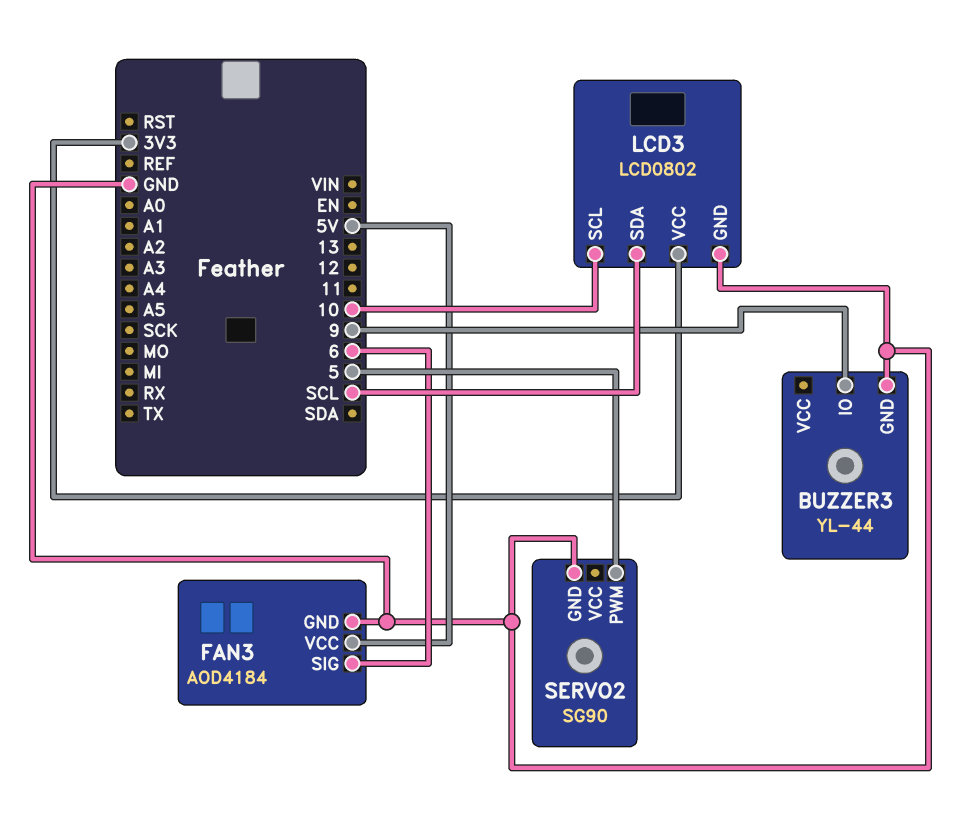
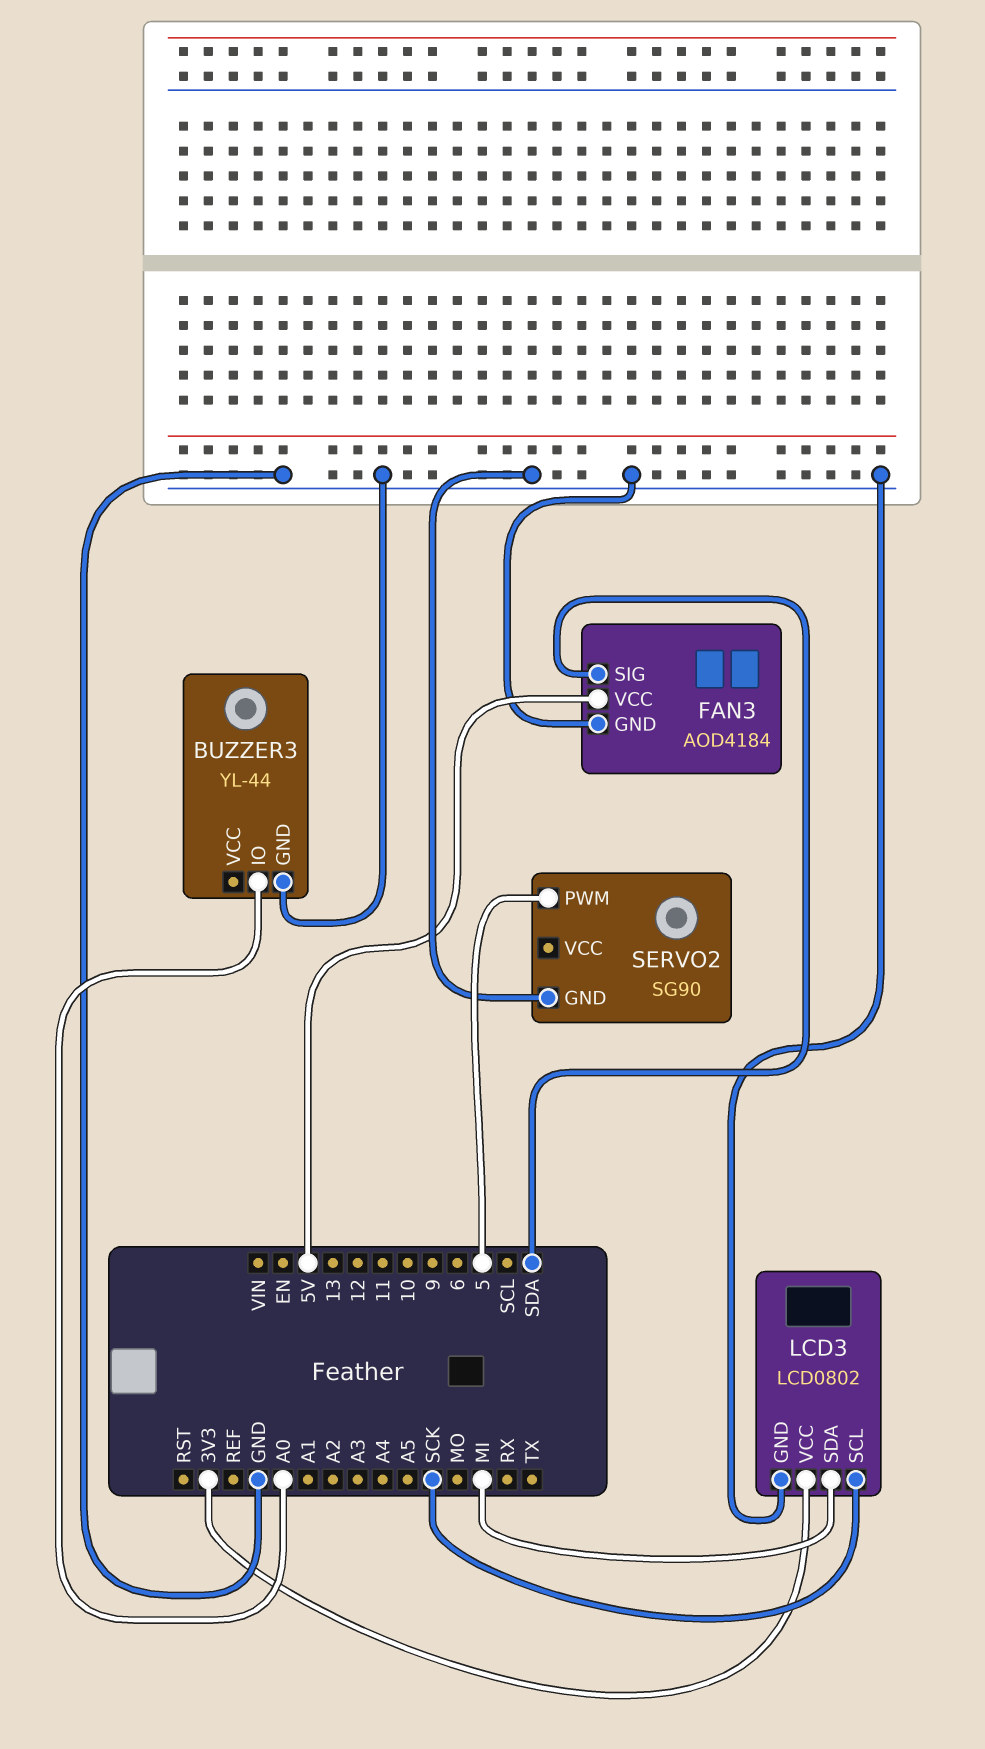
BUZZER3 pin IO: 9 -> A0
FAN3 pin SIG: 6 -> SDA
LCD3 pin SCL: 10 -> SCK
LCD3 pin SDA: SCL -> MI

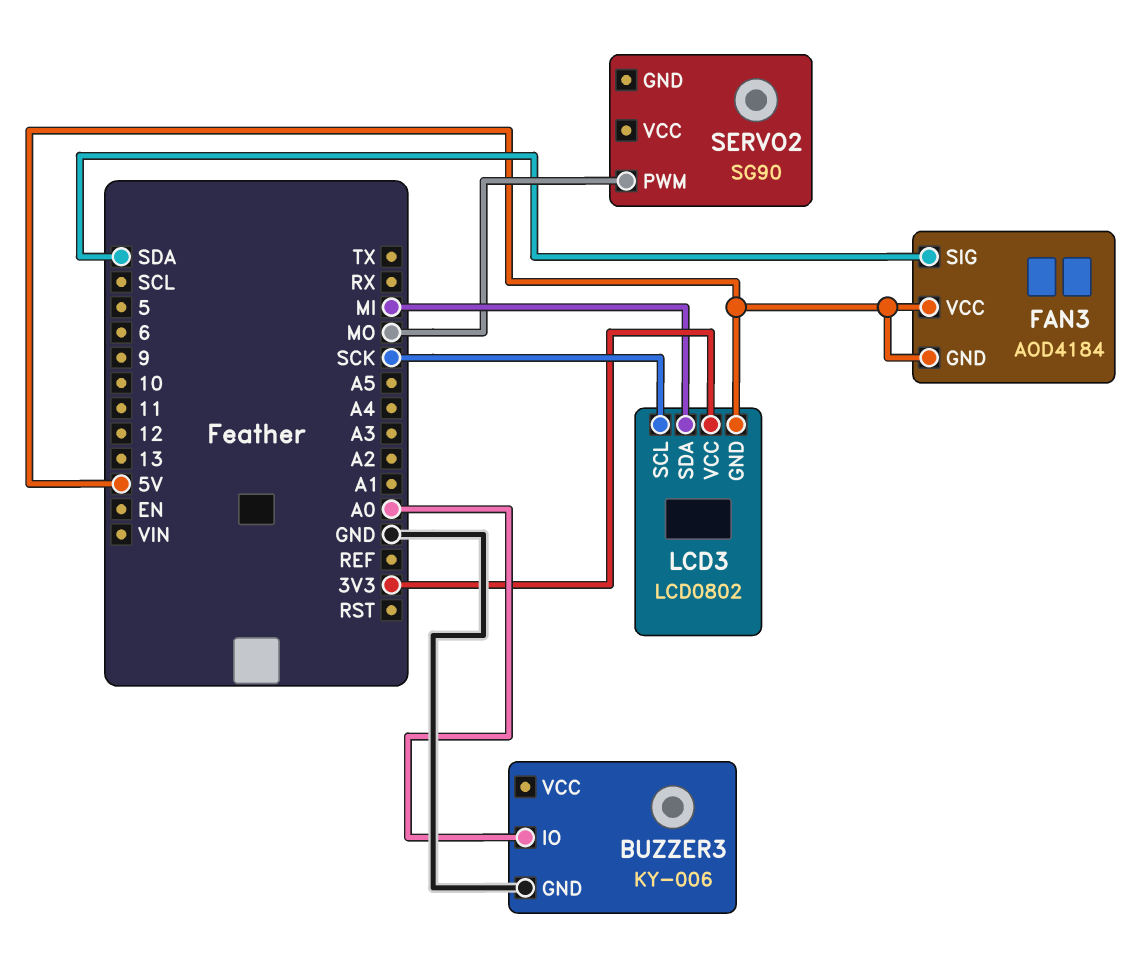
BUZZER3: YL-44 -> KY-006
FAN3 pin GND: GND -> 5V
LCD3 pin GND: GND -> 5V
SERVO2 pin GND: GND -> none
SERVO2 pin PWM: 5 -> MO

